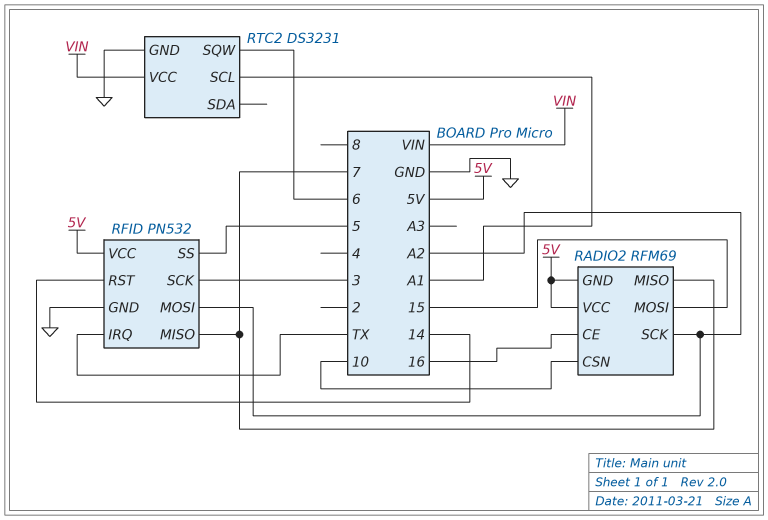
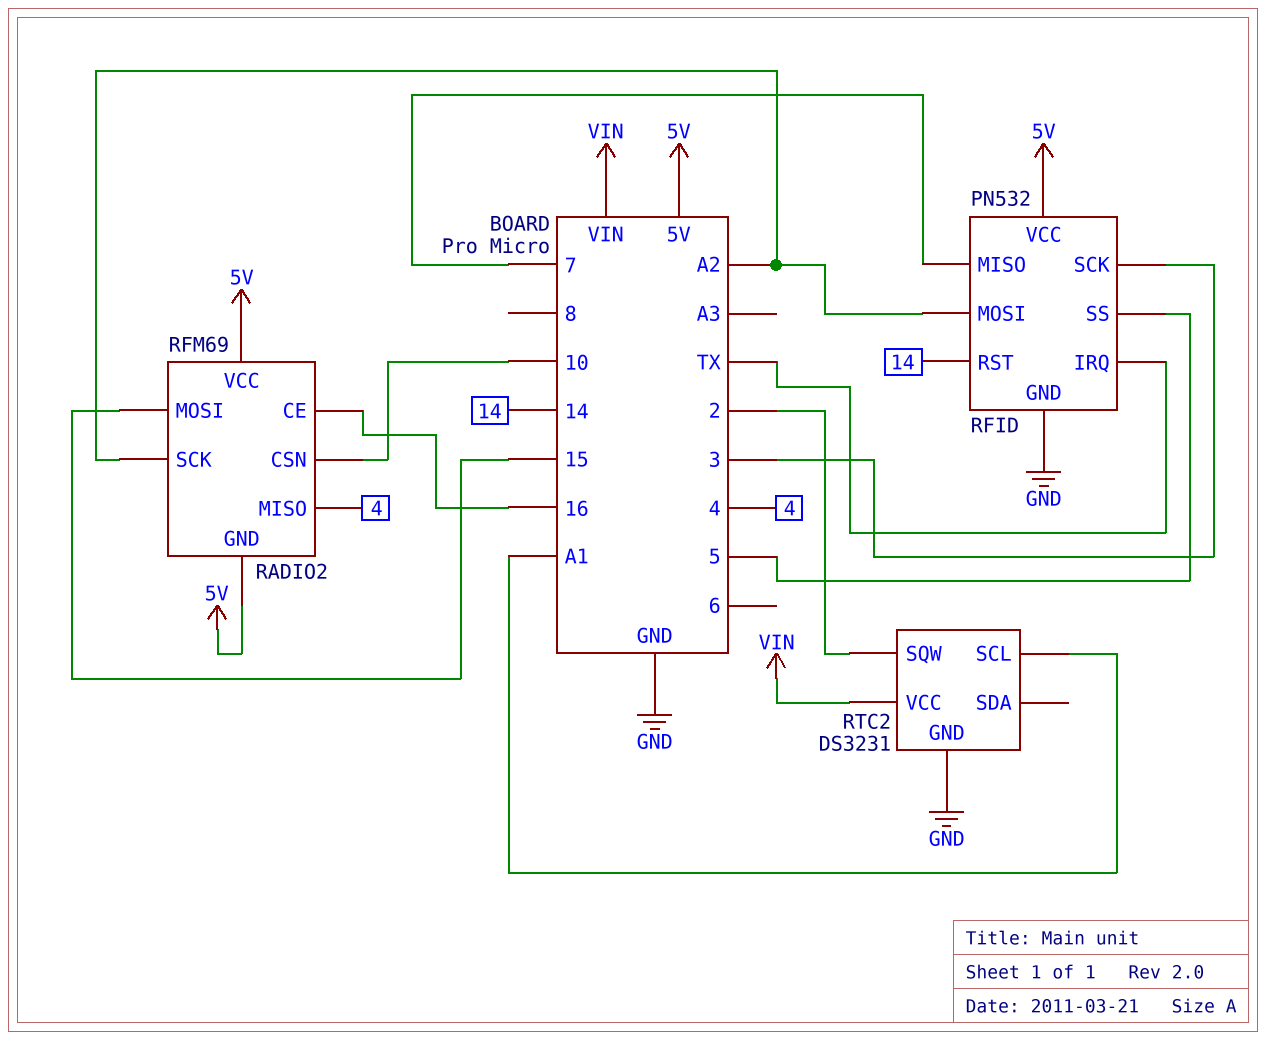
RADIO2 pin MISO: 7 -> 4
RTC2 pin SQW: 6 -> 2

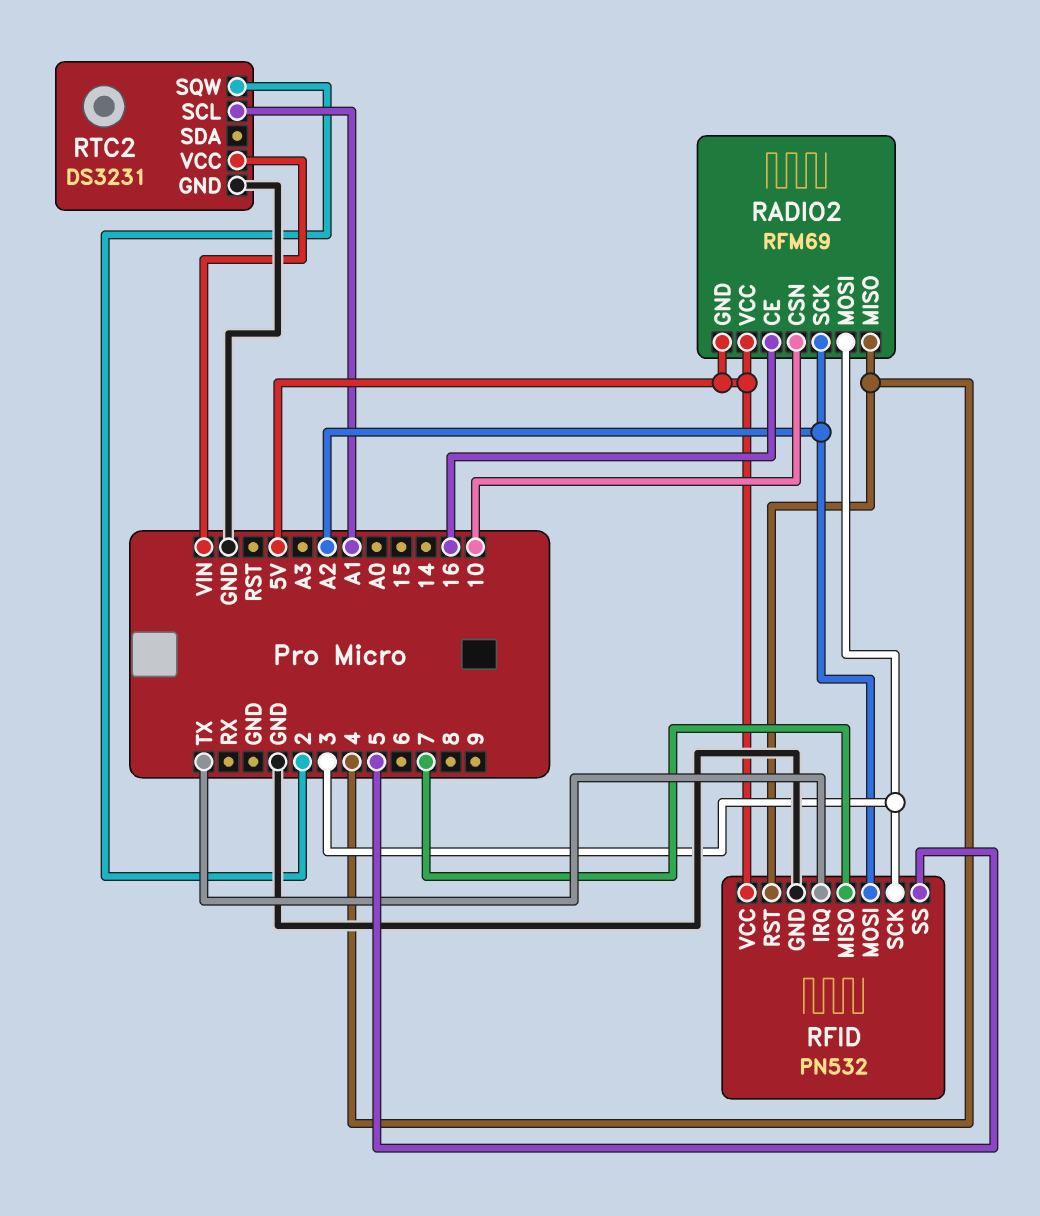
RADIO2 pin MOSI: 15 -> 3
RFID pin RST: 14 -> 4

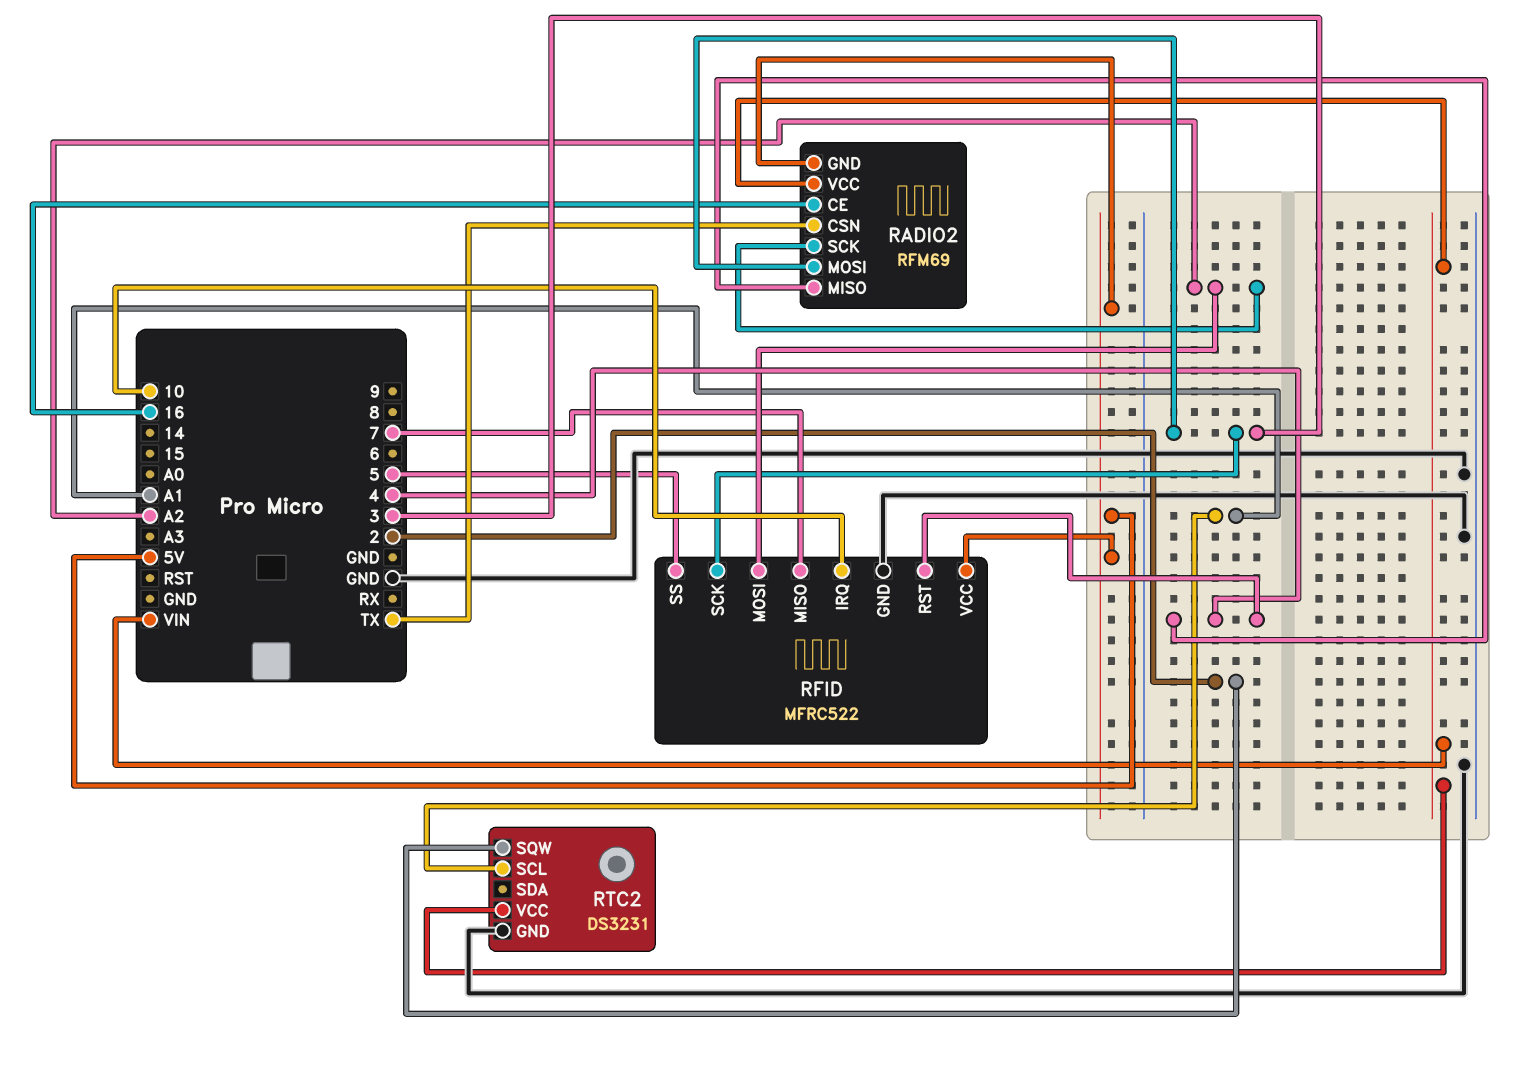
RADIO2 pin CSN: 10 -> TX
RADIO2 pin VCC: 5V -> VIN
RFID: PN532 -> MFRC522
RFID pin IRQ: TX -> 10

